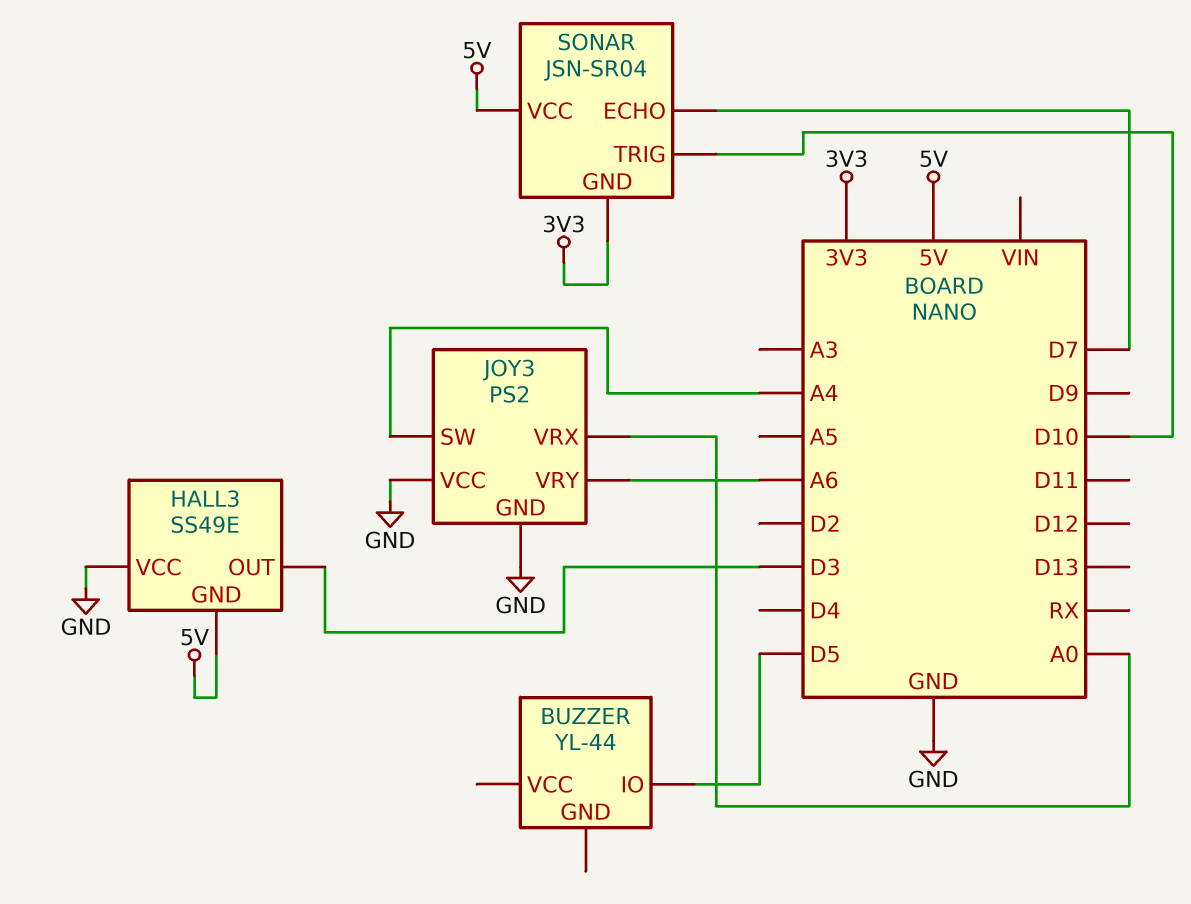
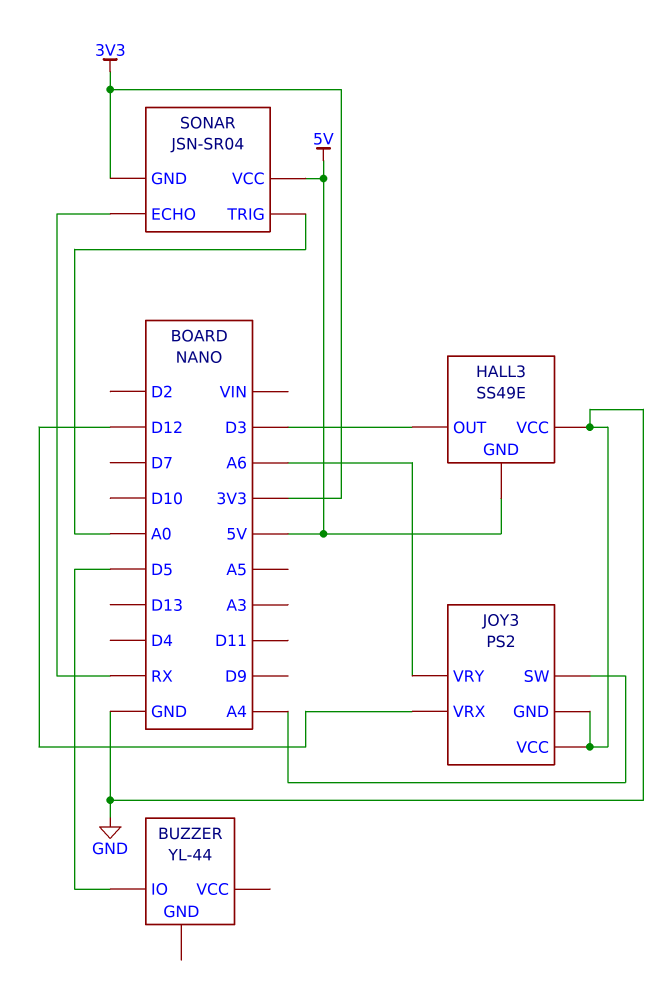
JOY3 pin VRX: A0 -> D12
SONAR pin ECHO: D7 -> RX
SONAR pin TRIG: D10 -> A0

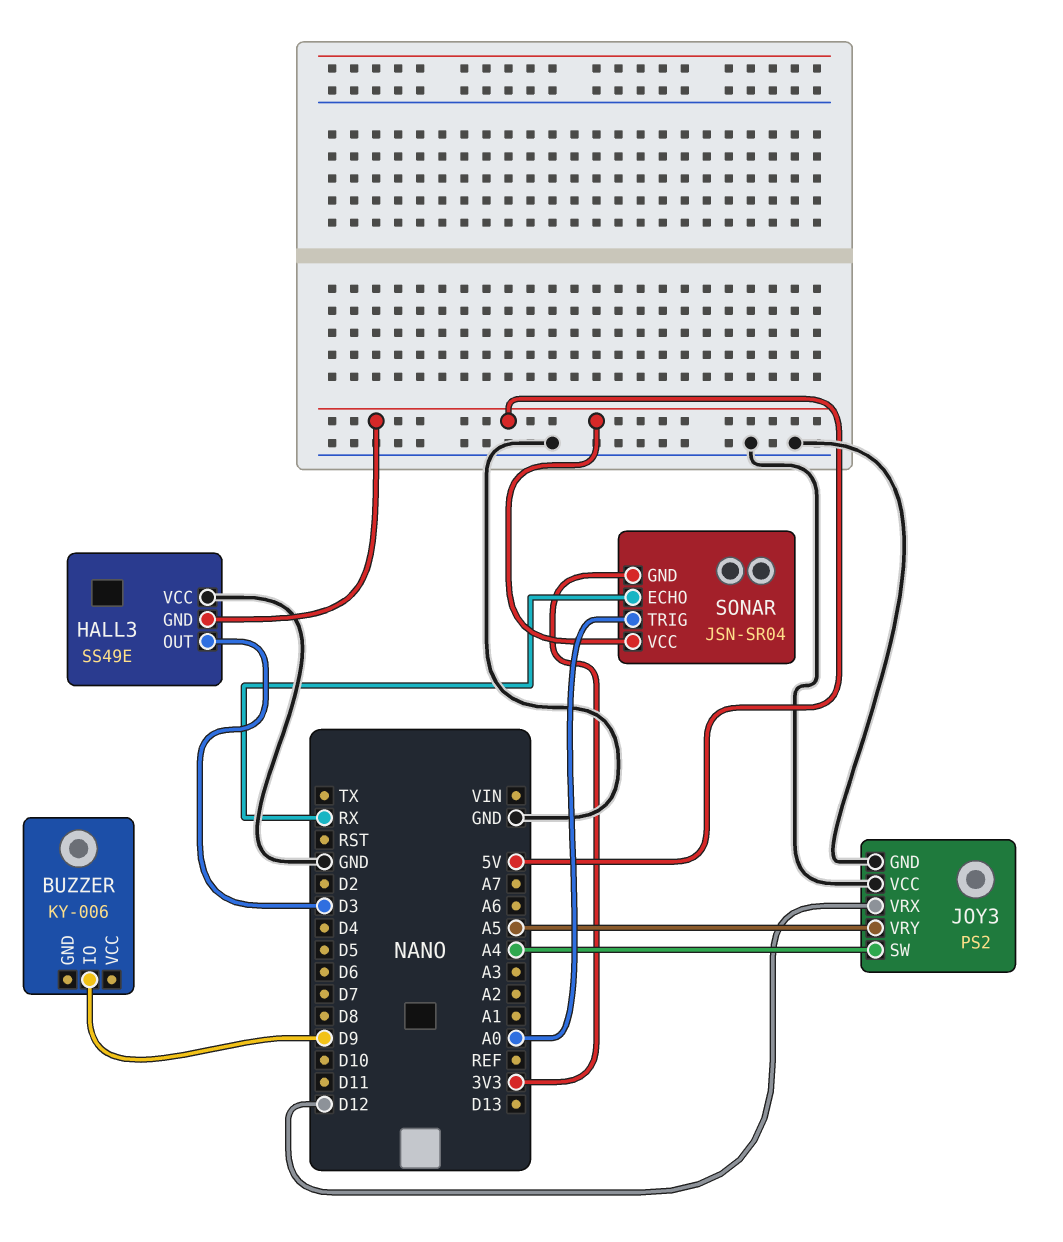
BUZZER: YL-44 -> KY-006
BUZZER pin IO: D5 -> D9
JOY3 pin VRY: A6 -> A5

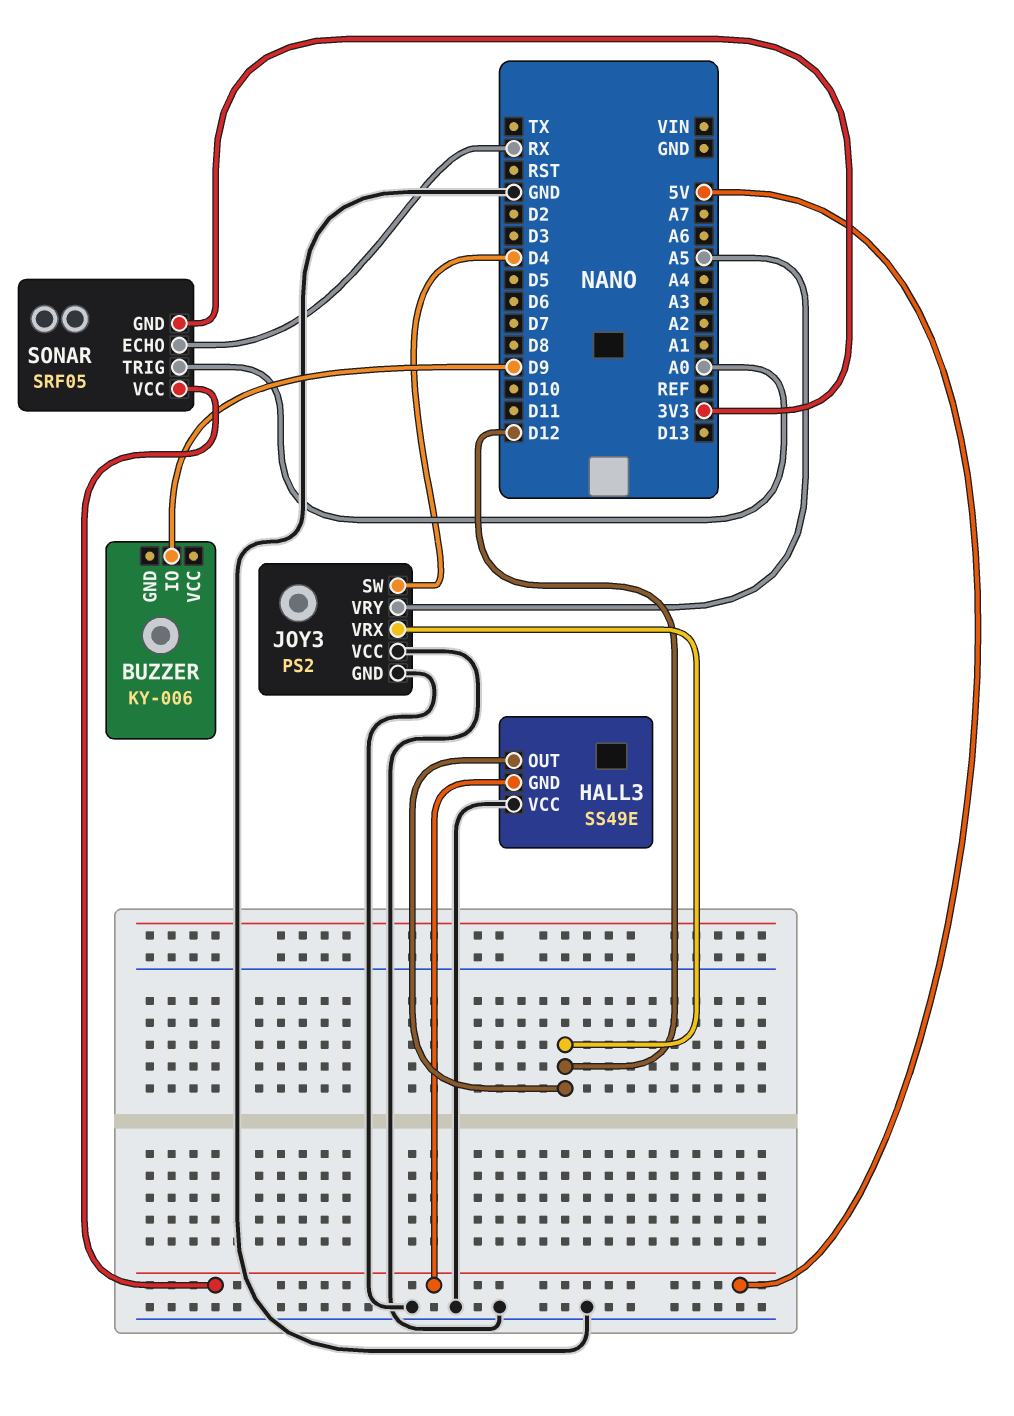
HALL3 pin OUT: D3 -> D12
JOY3 pin SW: A4 -> D4
SONAR: JSN-SR04 -> SRF05

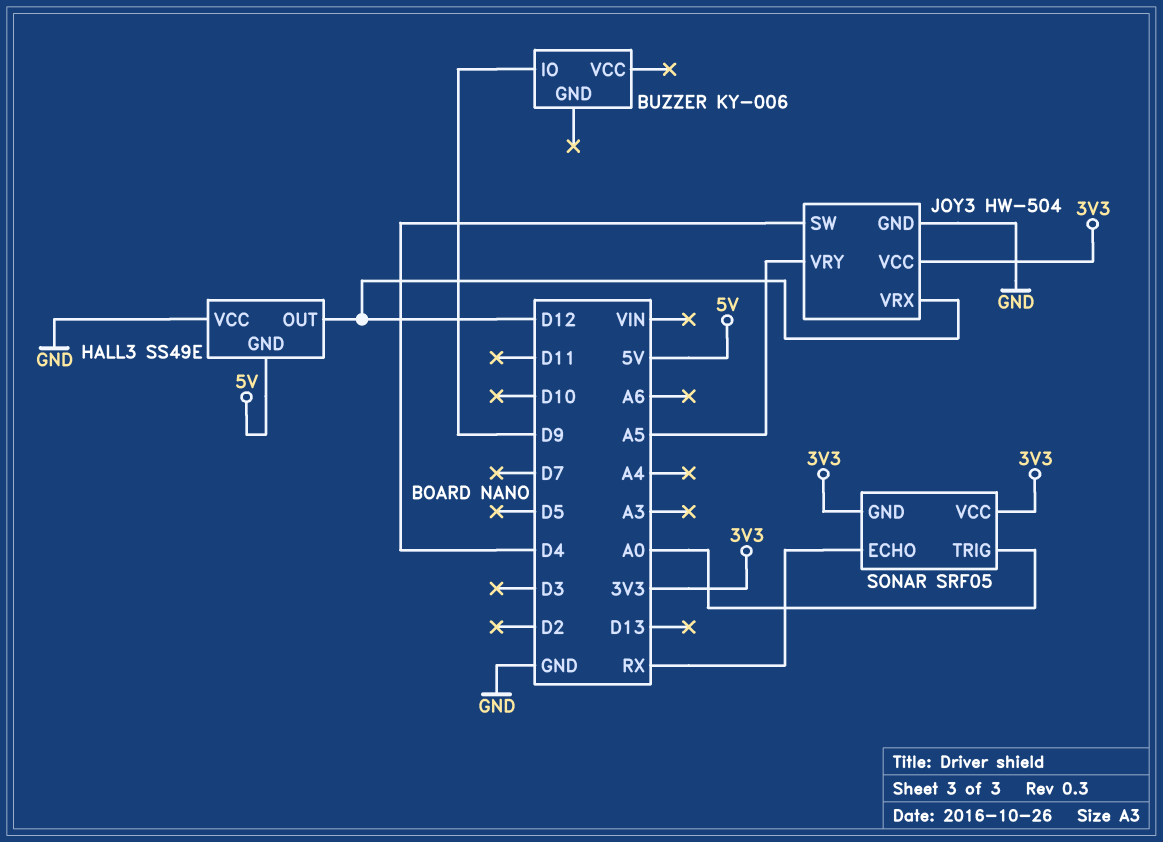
JOY3: PS2 -> HW-504
JOY3 pin VCC: GND -> 3V3
SONAR pin VCC: 5V -> 3V3

